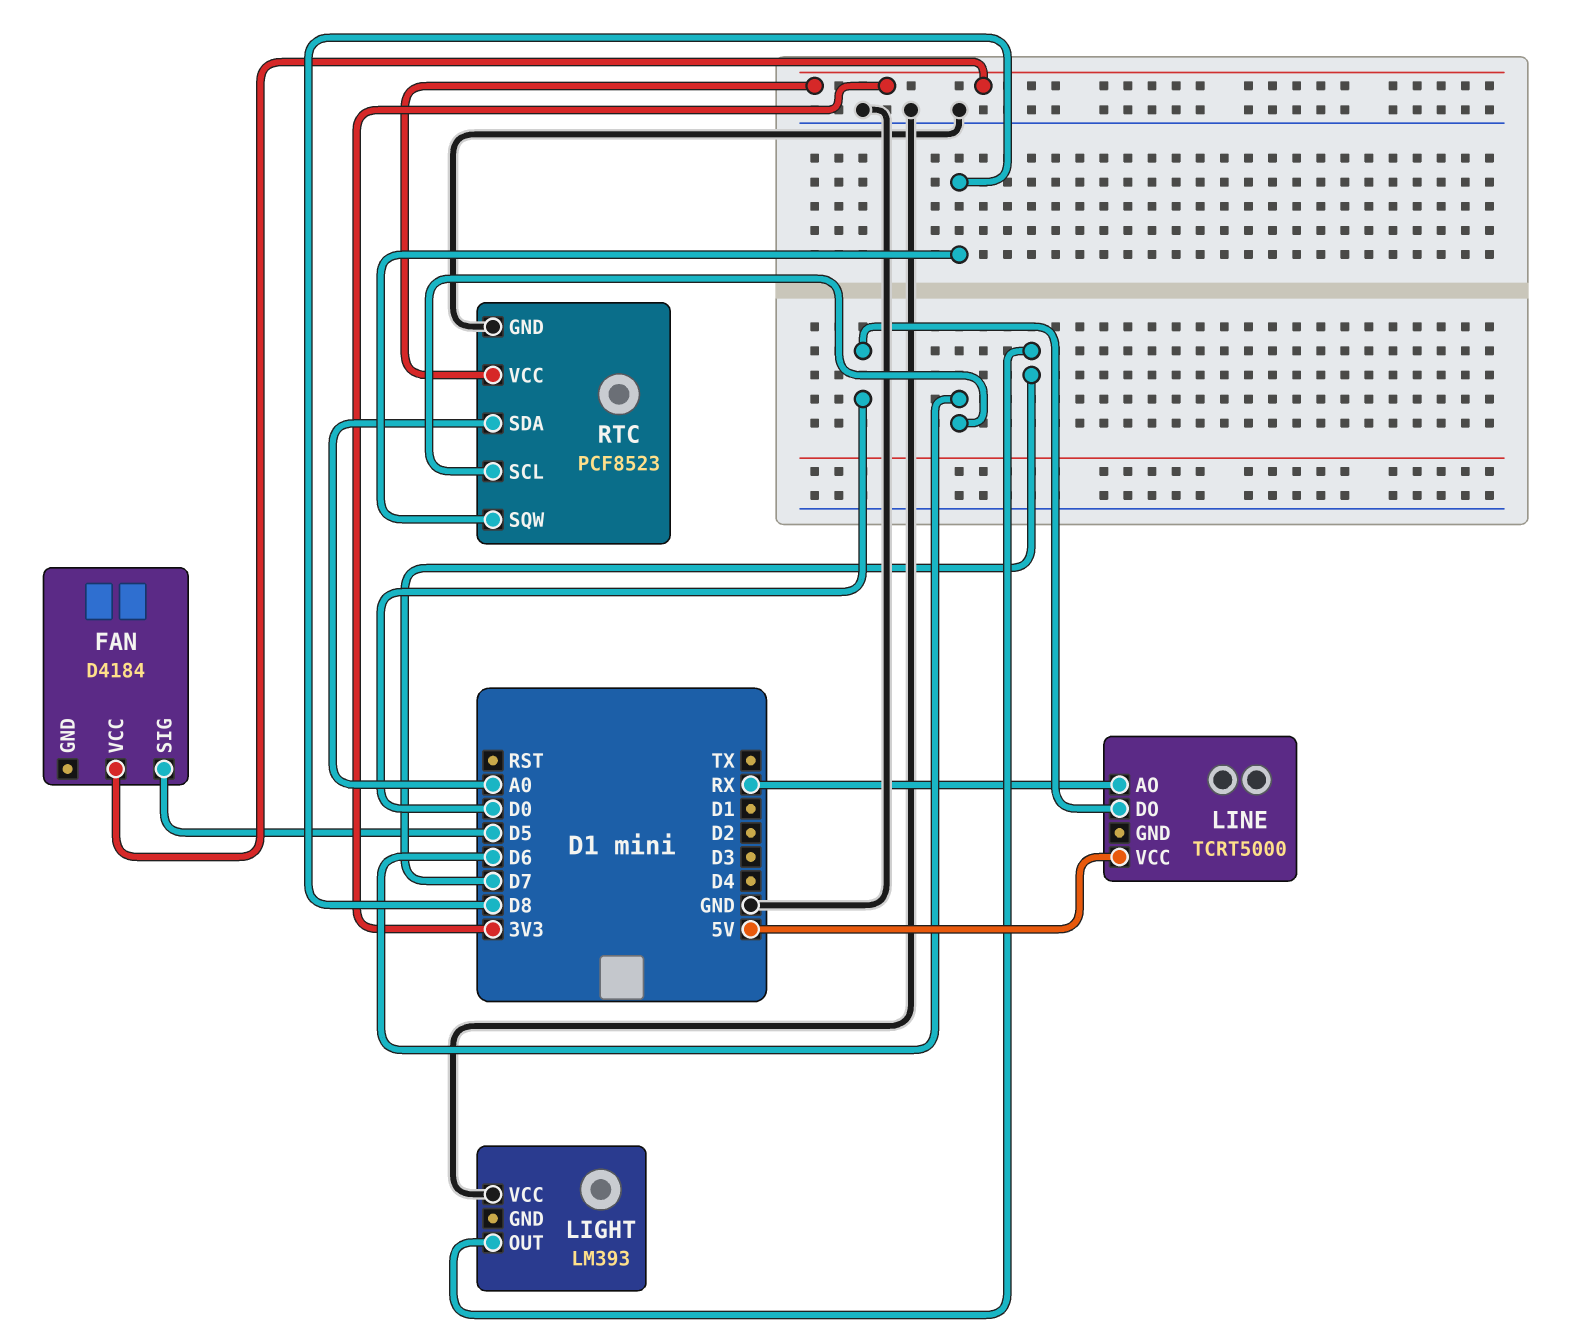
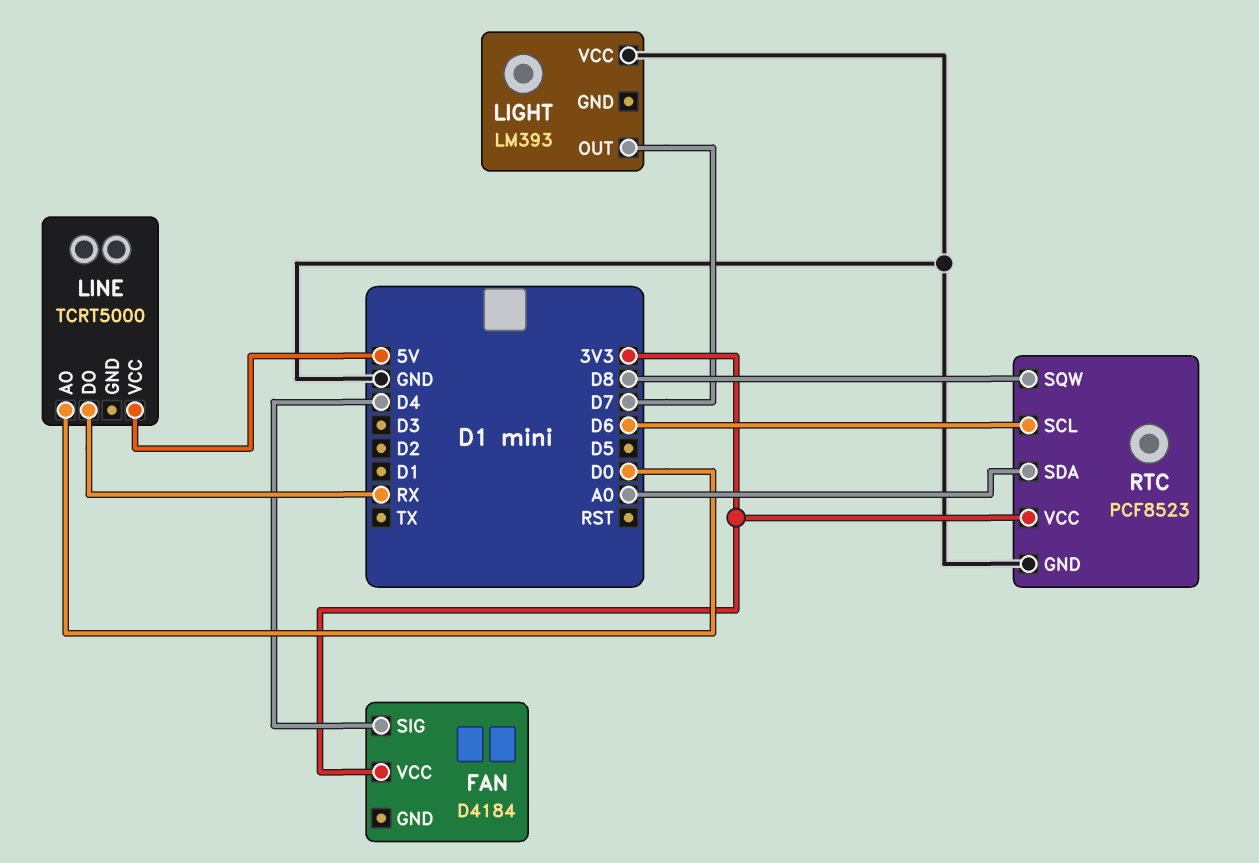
FAN pin SIG: D5 -> D4
LINE pin AO: RX -> D0
LINE pin DO: D0 -> RX

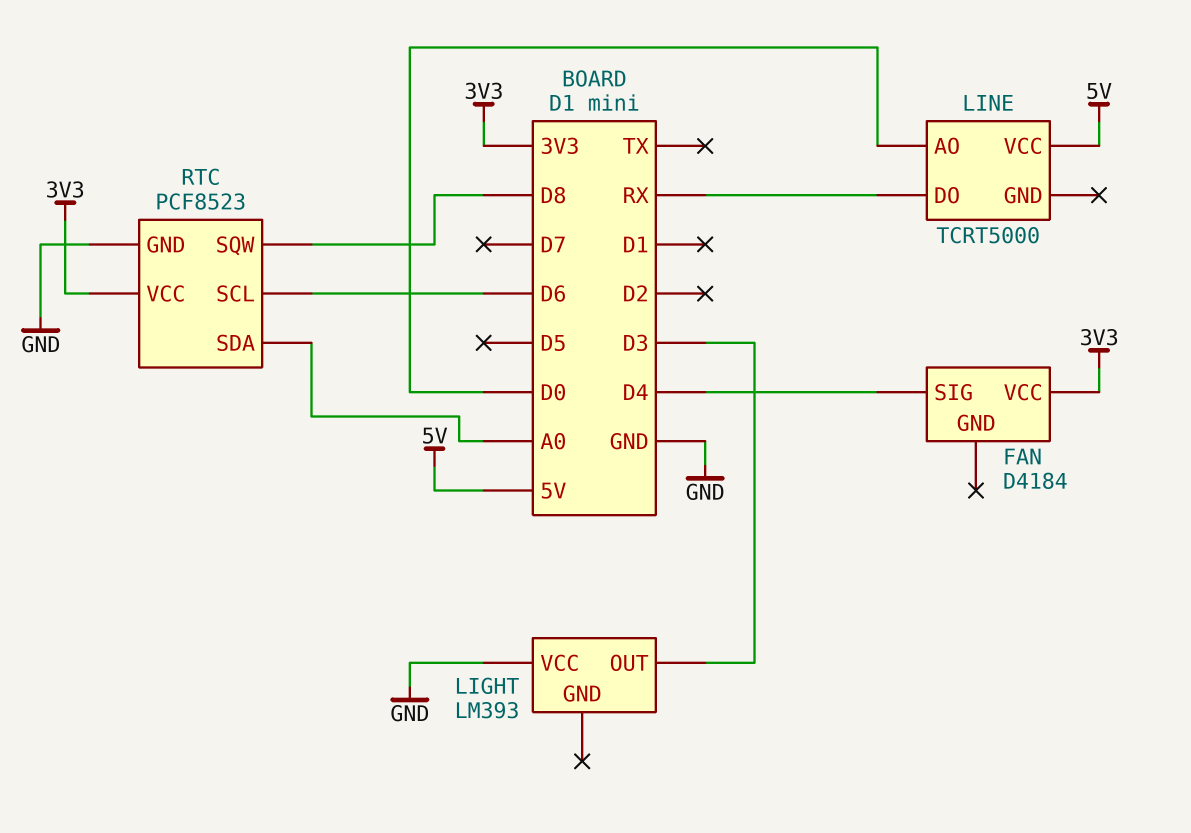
LIGHT pin OUT: D7 -> D3

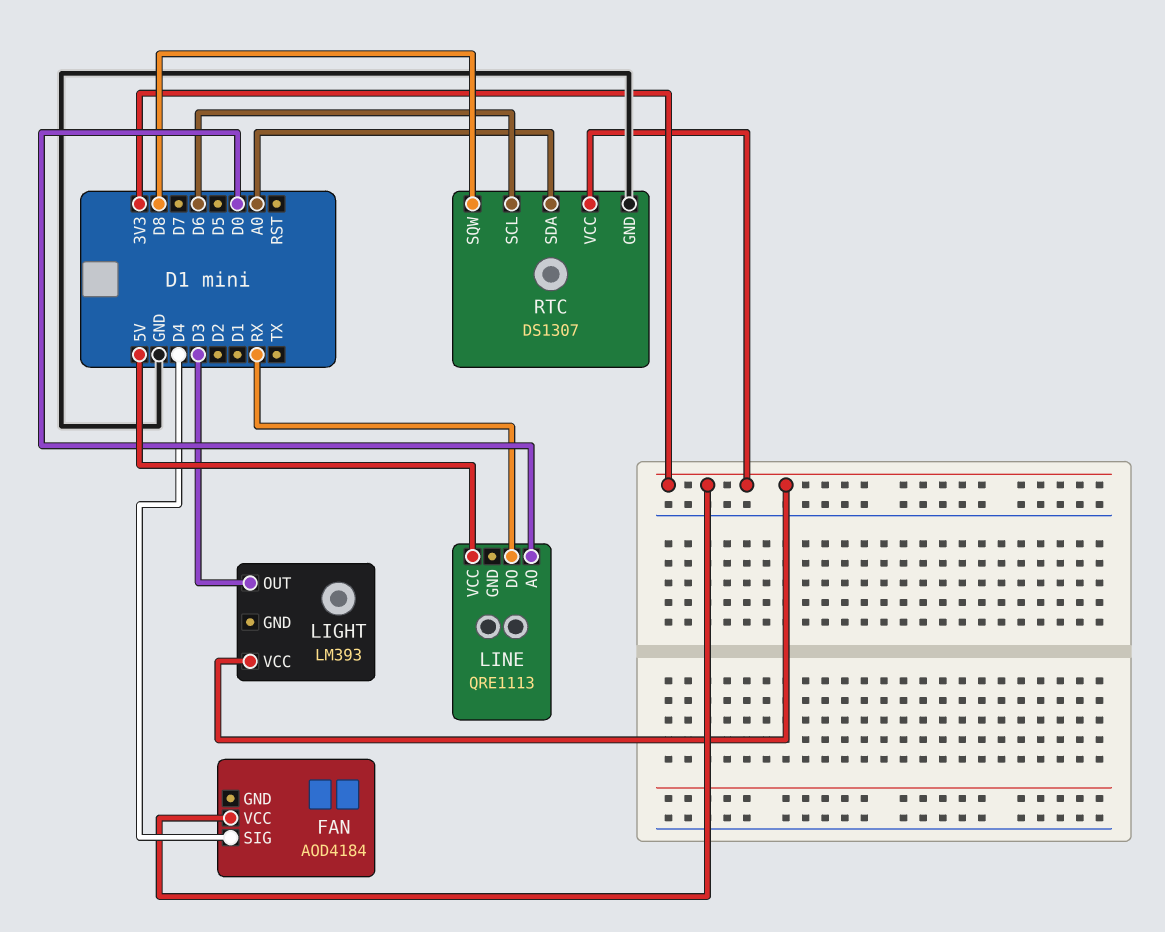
FAN: D4184 -> AOD4184
LIGHT pin VCC: GND -> 3V3
LINE: TCRT5000 -> QRE1113
RTC: PCF8523 -> DS1307

